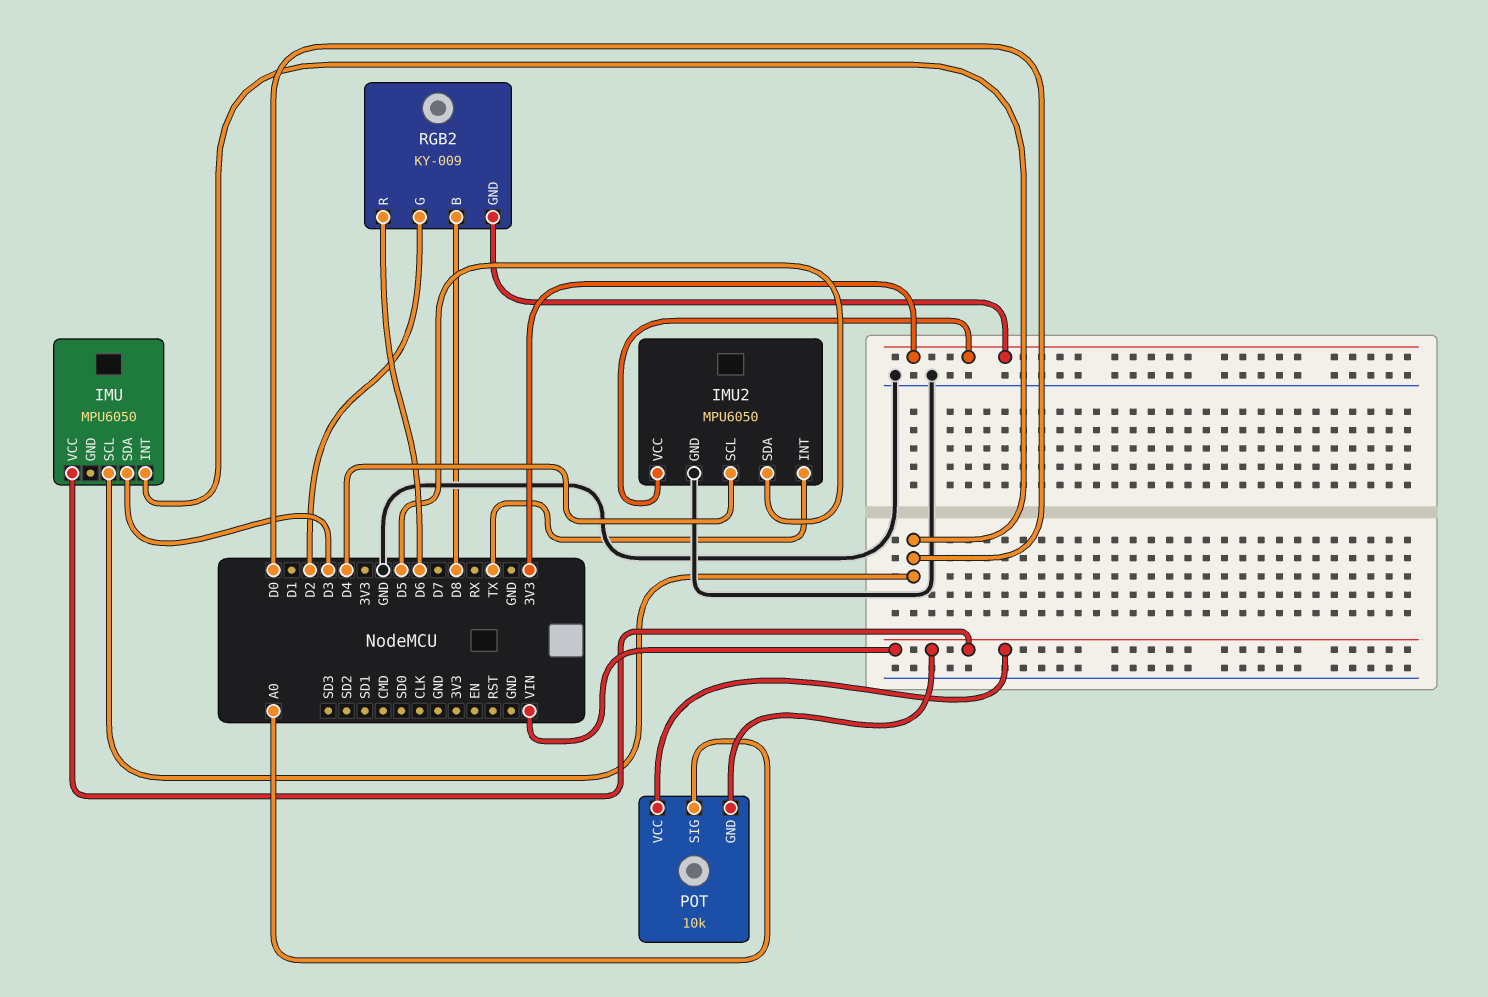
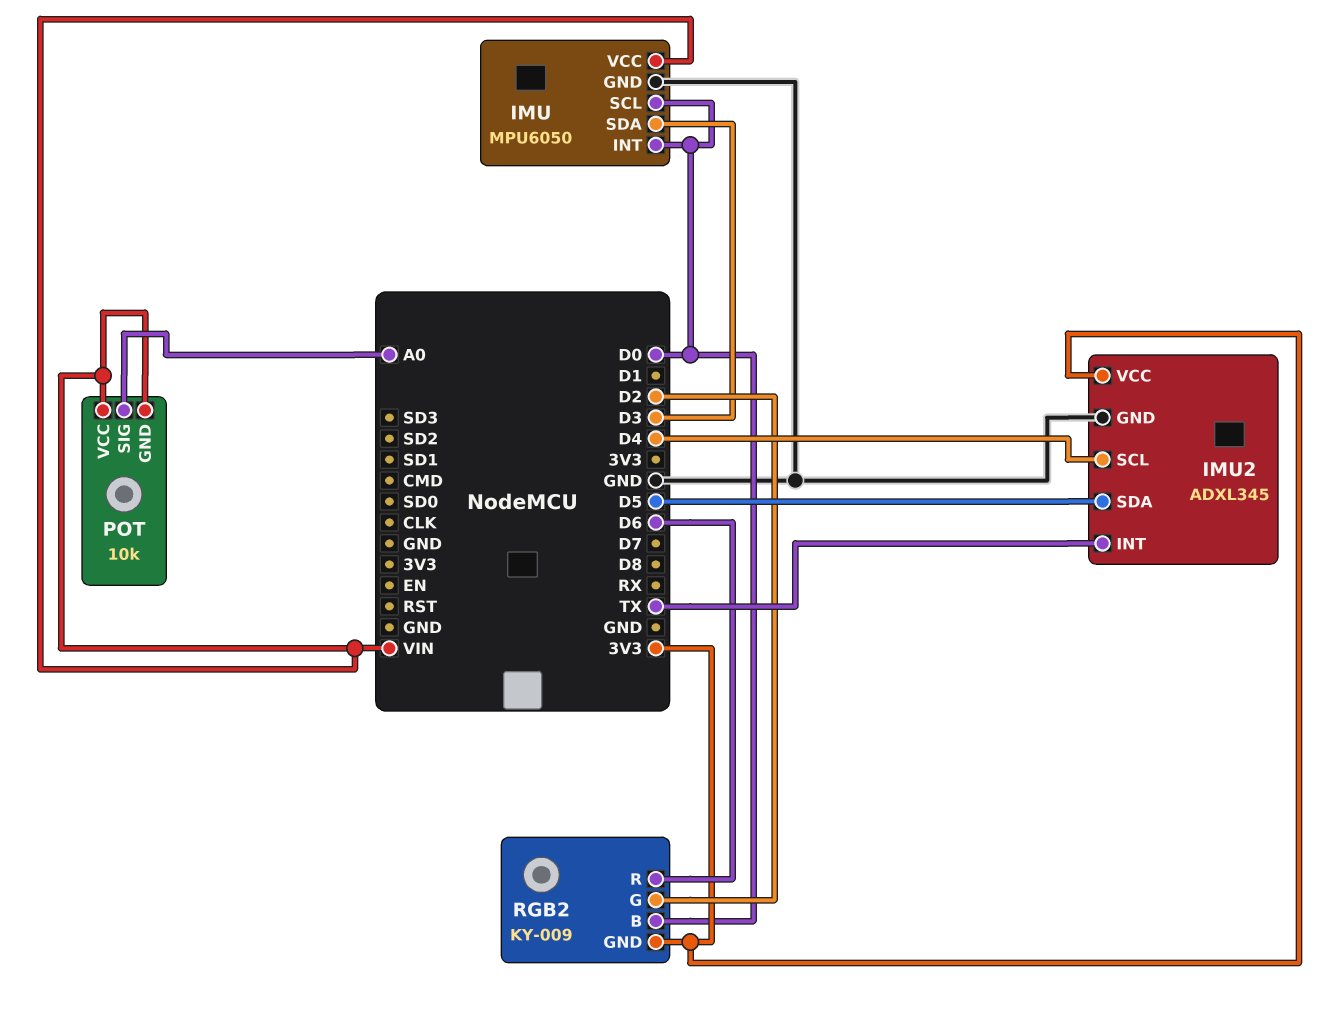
IMU pin GND: none -> GND
IMU2: MPU6050 -> ADXL345
RGB2 pin B: D8 -> D0

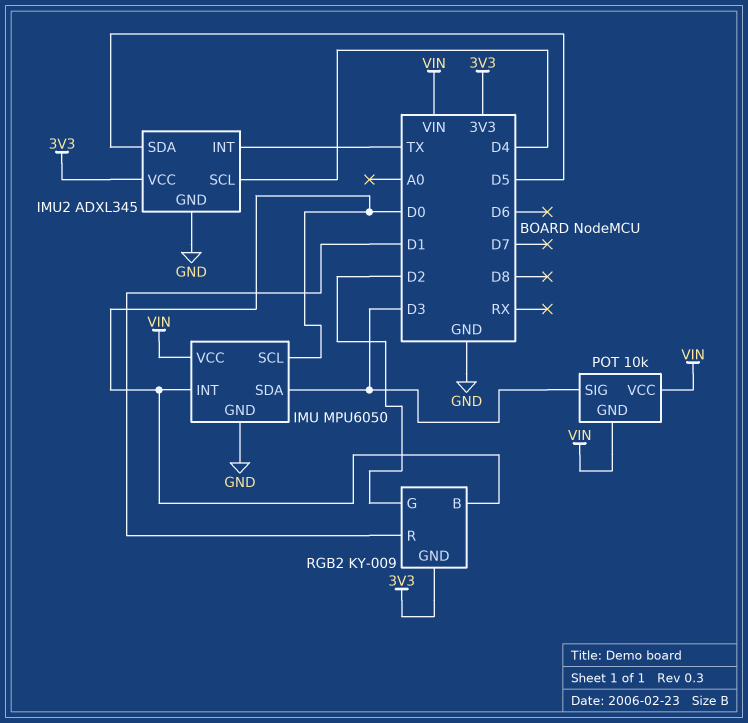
POT pin SIG: A0 -> D3
RGB2 pin R: D6 -> D1

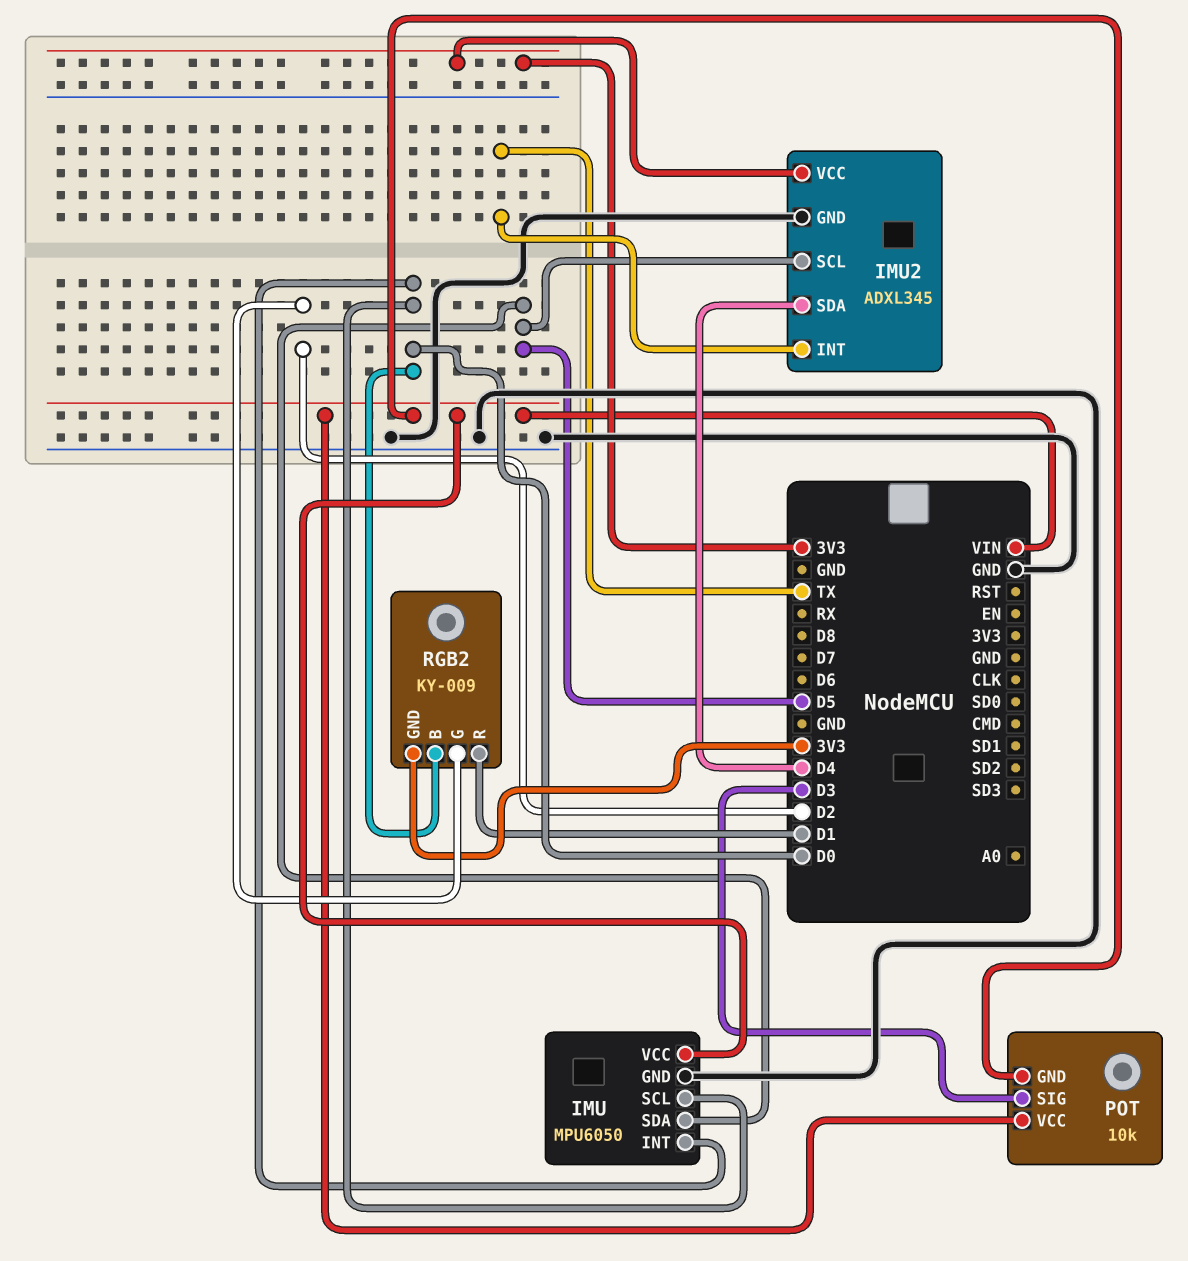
IMU pin SDA: D3 -> D5
IMU2 pin SCL: D4 -> D5
IMU2 pin SDA: D5 -> D4

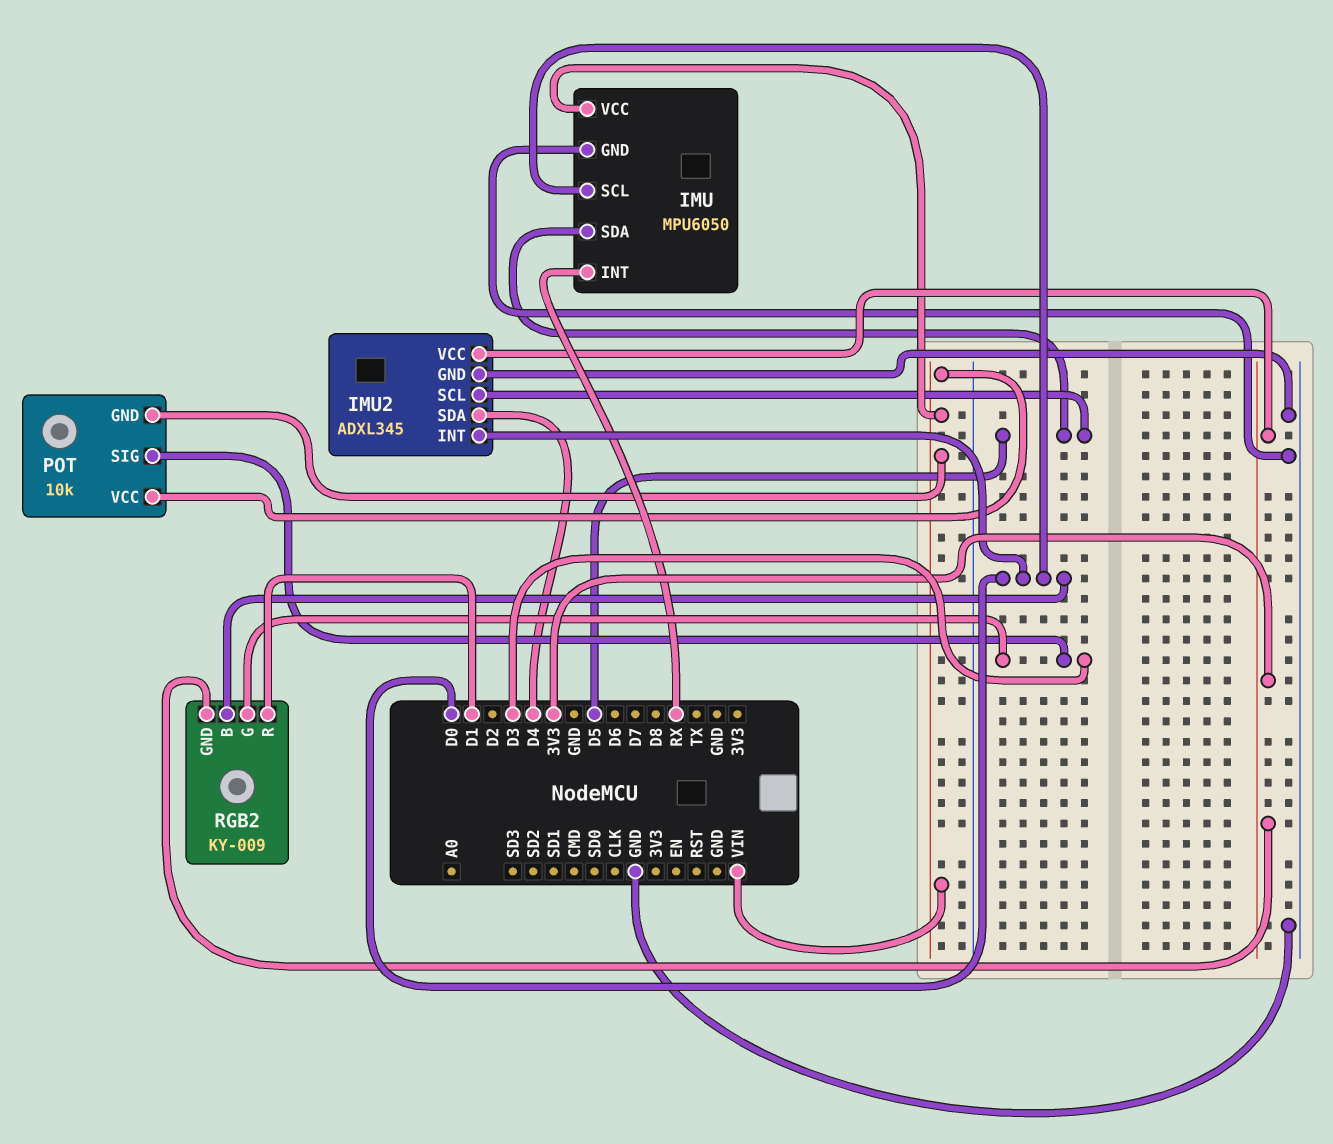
IMU pin INT: D0 -> RX
IMU2 pin INT: TX -> D0
RGB2 pin G: D2 -> D3

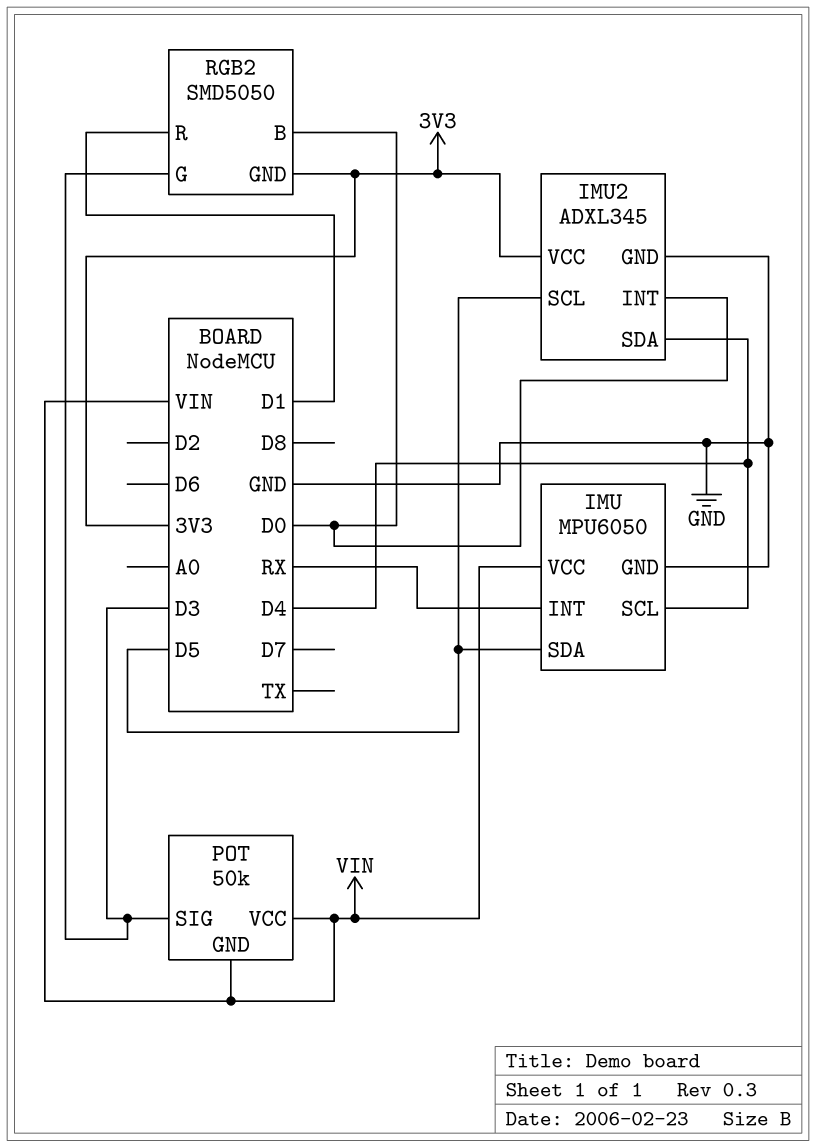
IMU pin SCL: D0 -> D4
POT: 10k -> 50k
RGB2: KY-009 -> SMD5050

